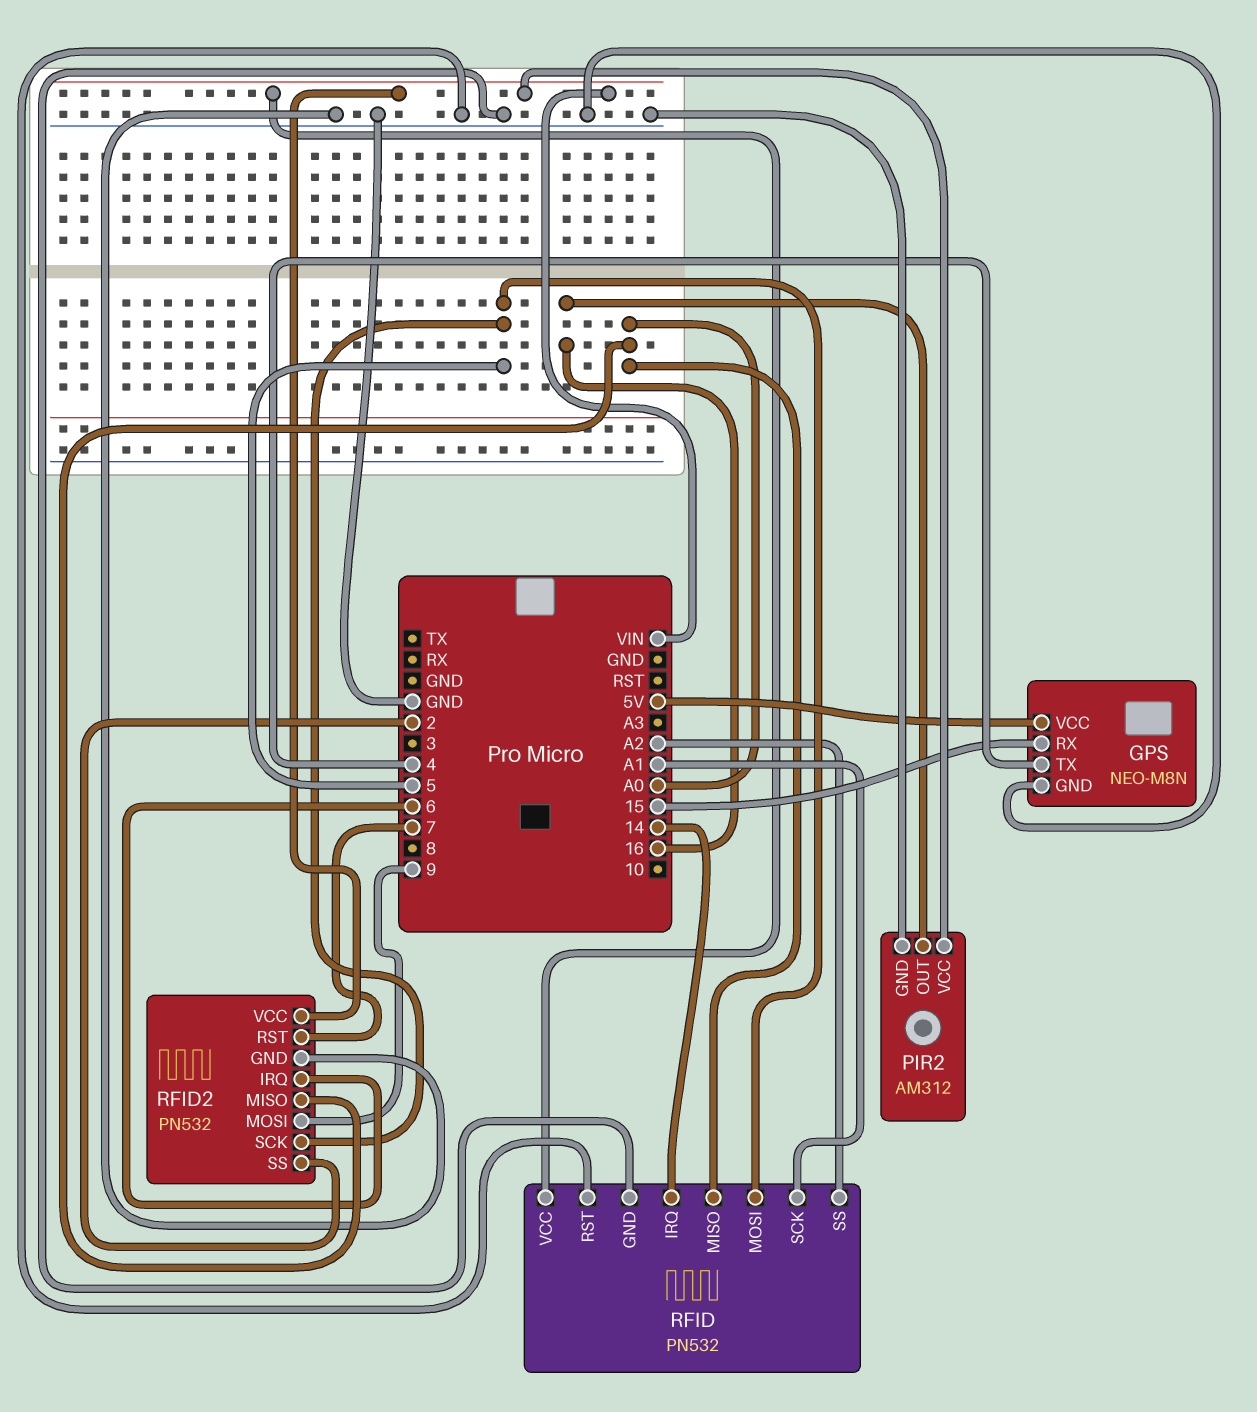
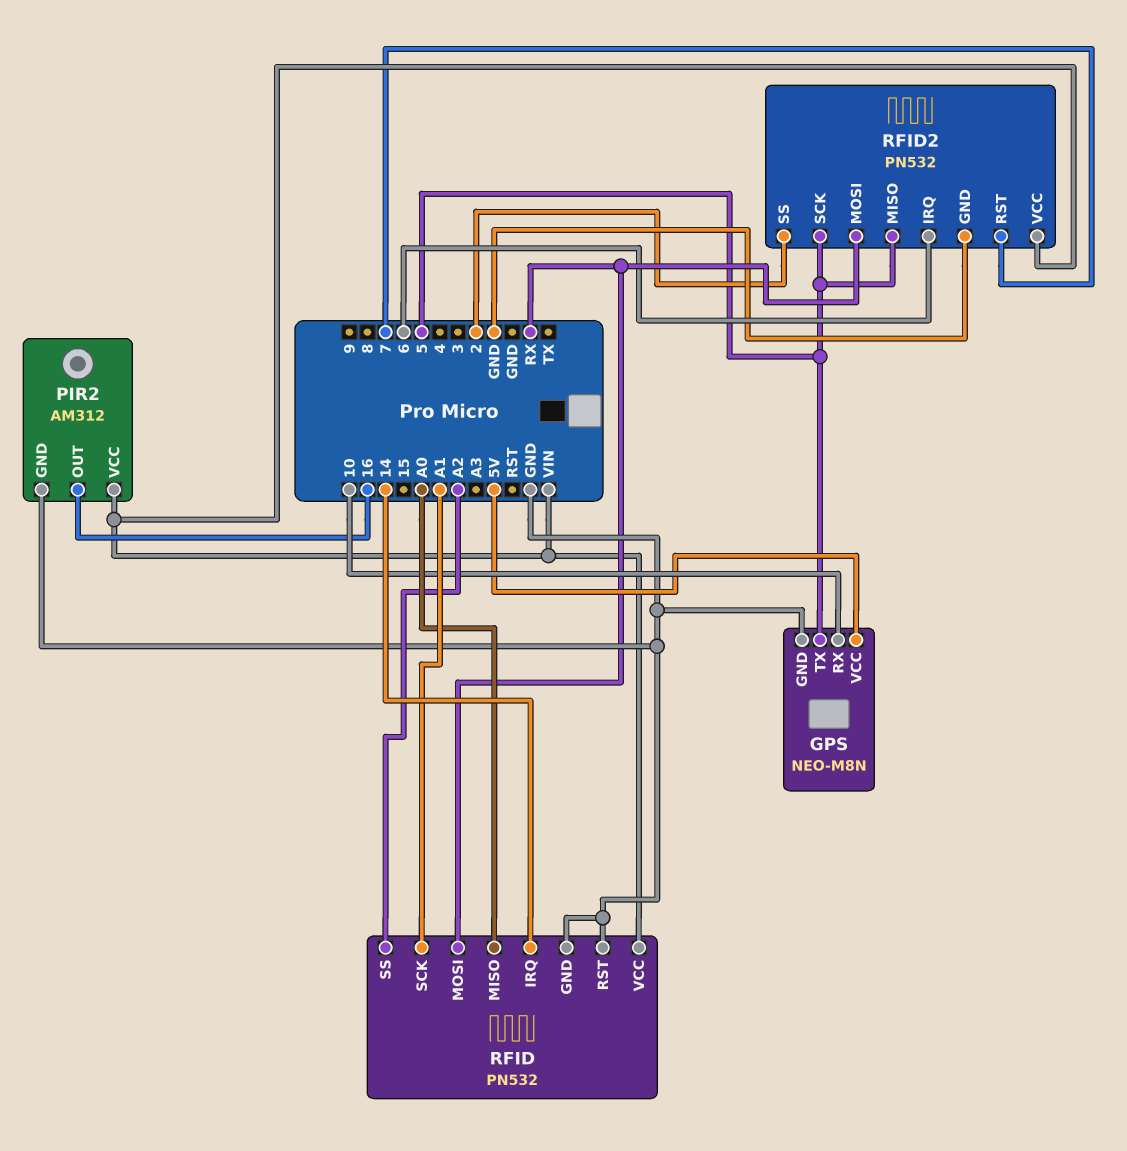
GPS pin RX: 15 -> 10
GPS pin TX: 4 -> 5
RFID pin MOSI: 5 -> RX
RFID2 pin MISO: A0 -> 5
RFID2 pin MOSI: 9 -> RX

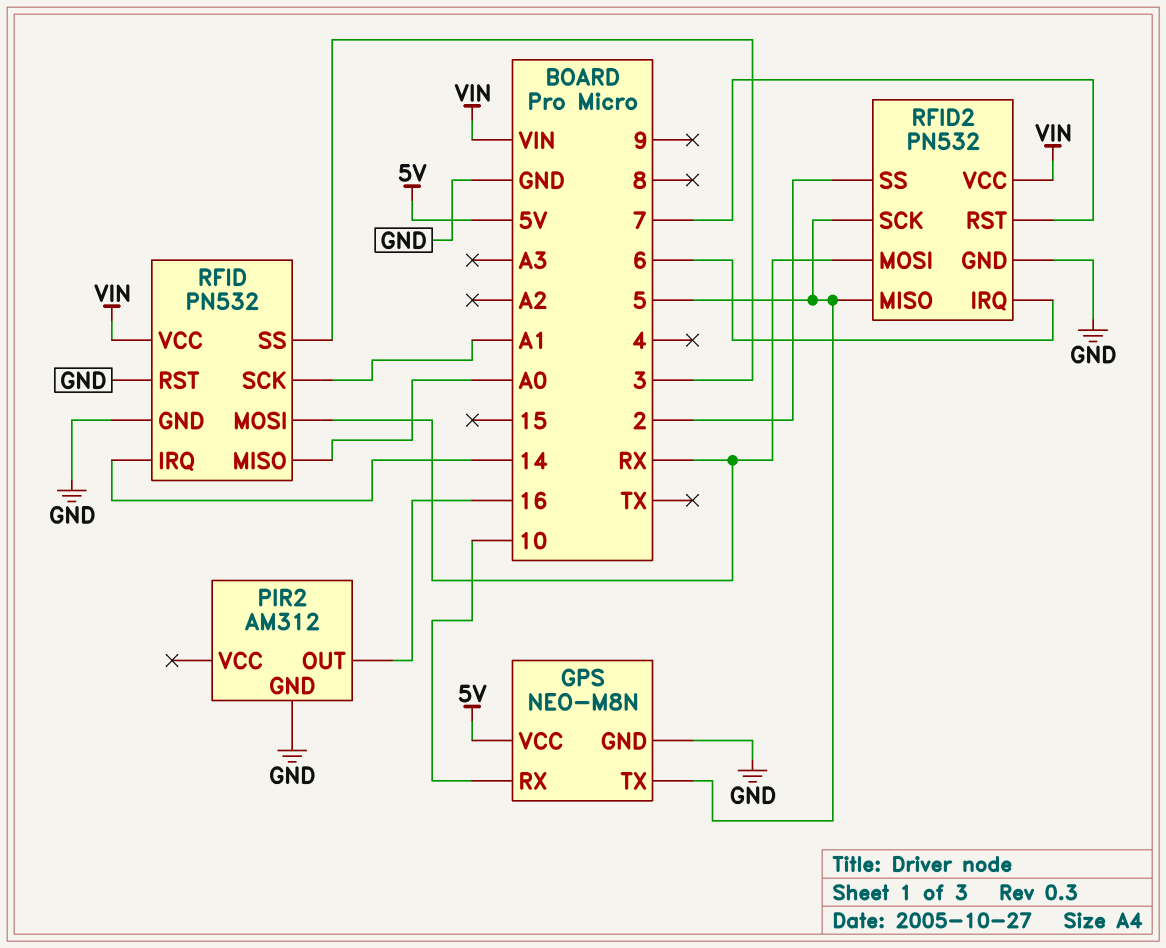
PIR2 pin VCC: VIN -> none
RFID pin SS: A2 -> 3

